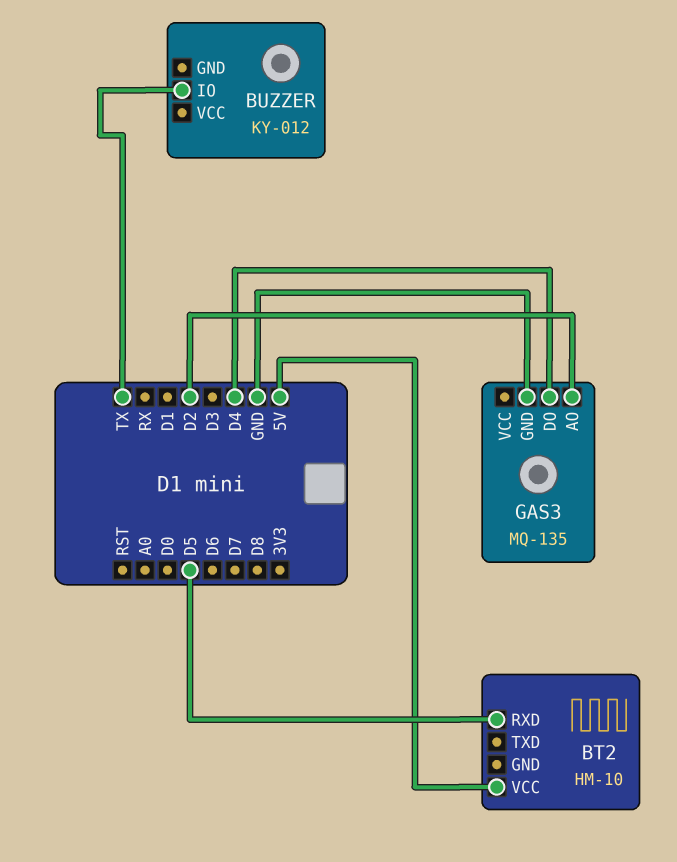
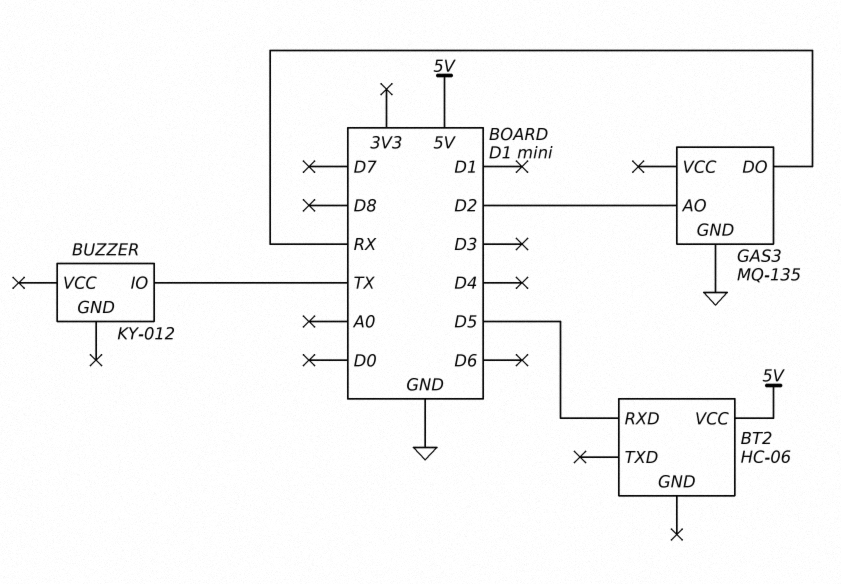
BT2: HM-10 -> HC-06
GAS3 pin DO: D4 -> RX

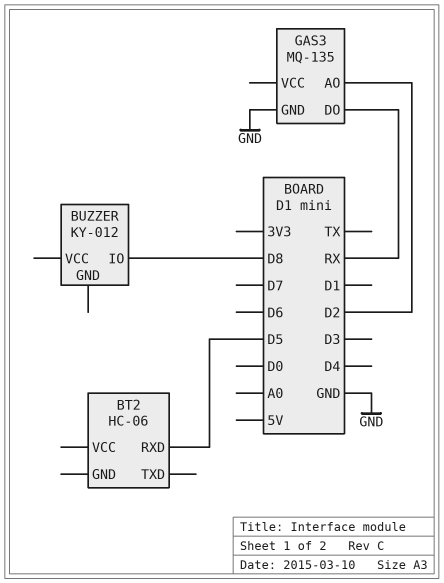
BT2 pin VCC: 5V -> none
BUZZER pin IO: TX -> D8

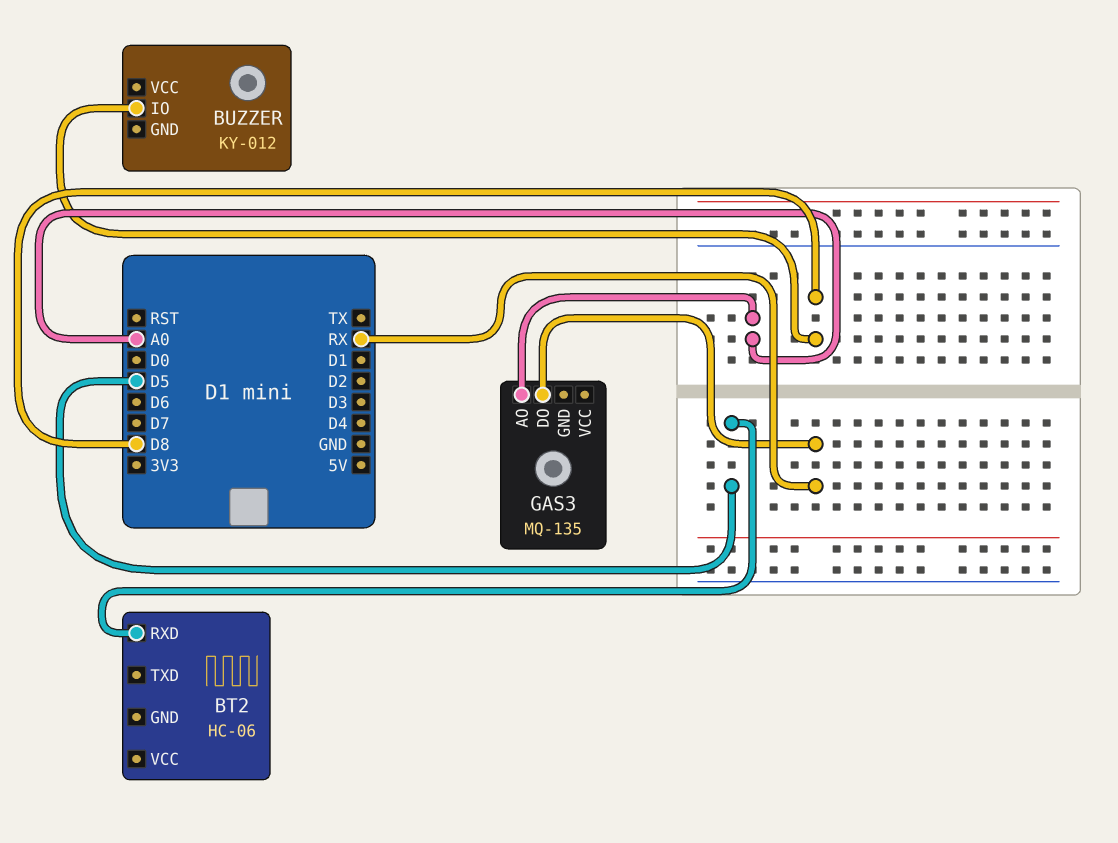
GAS3 pin AO: D2 -> A0
GAS3 pin GND: GND -> none

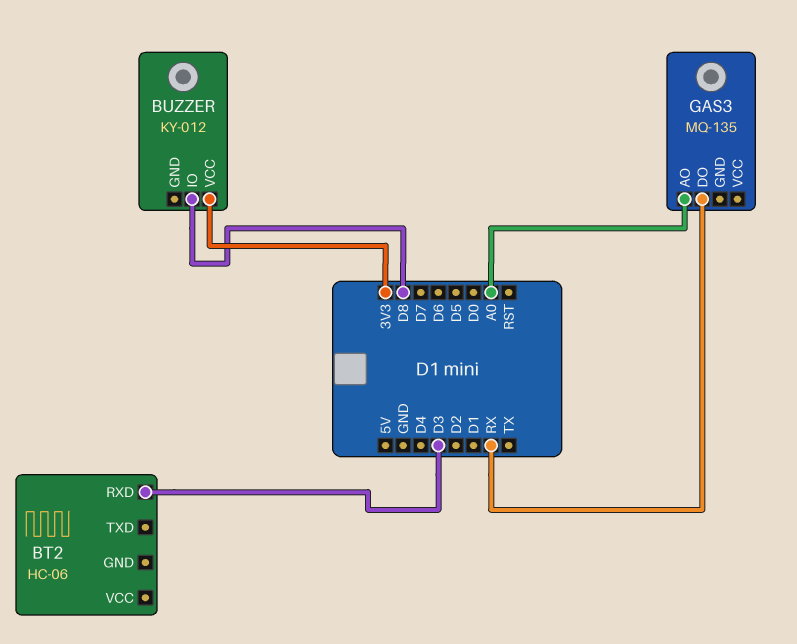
BT2 pin RXD: D5 -> D3
BUZZER pin VCC: none -> 3V3

